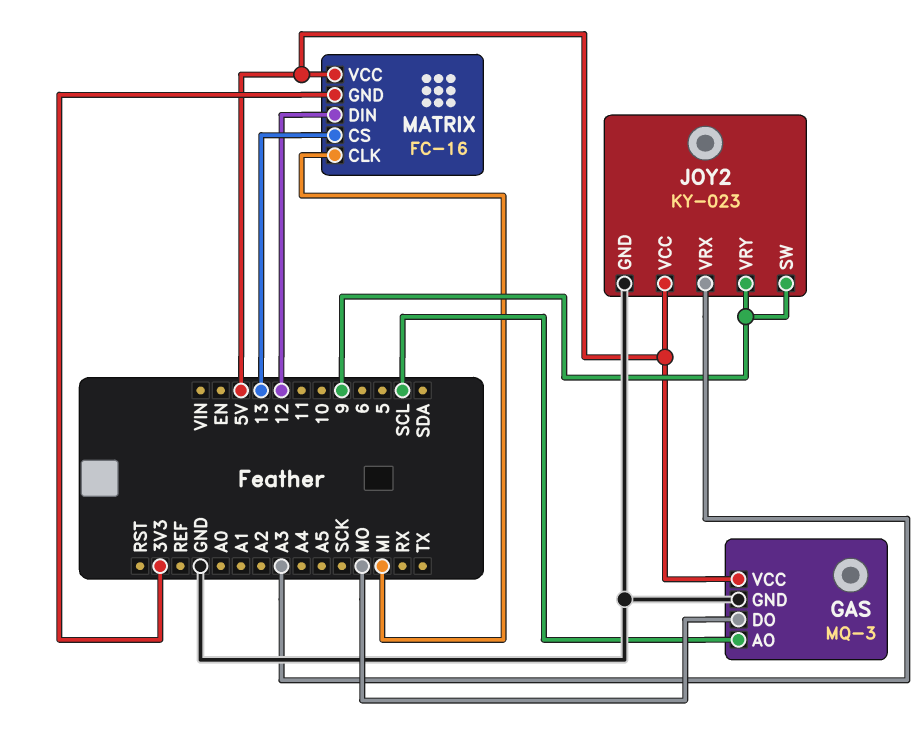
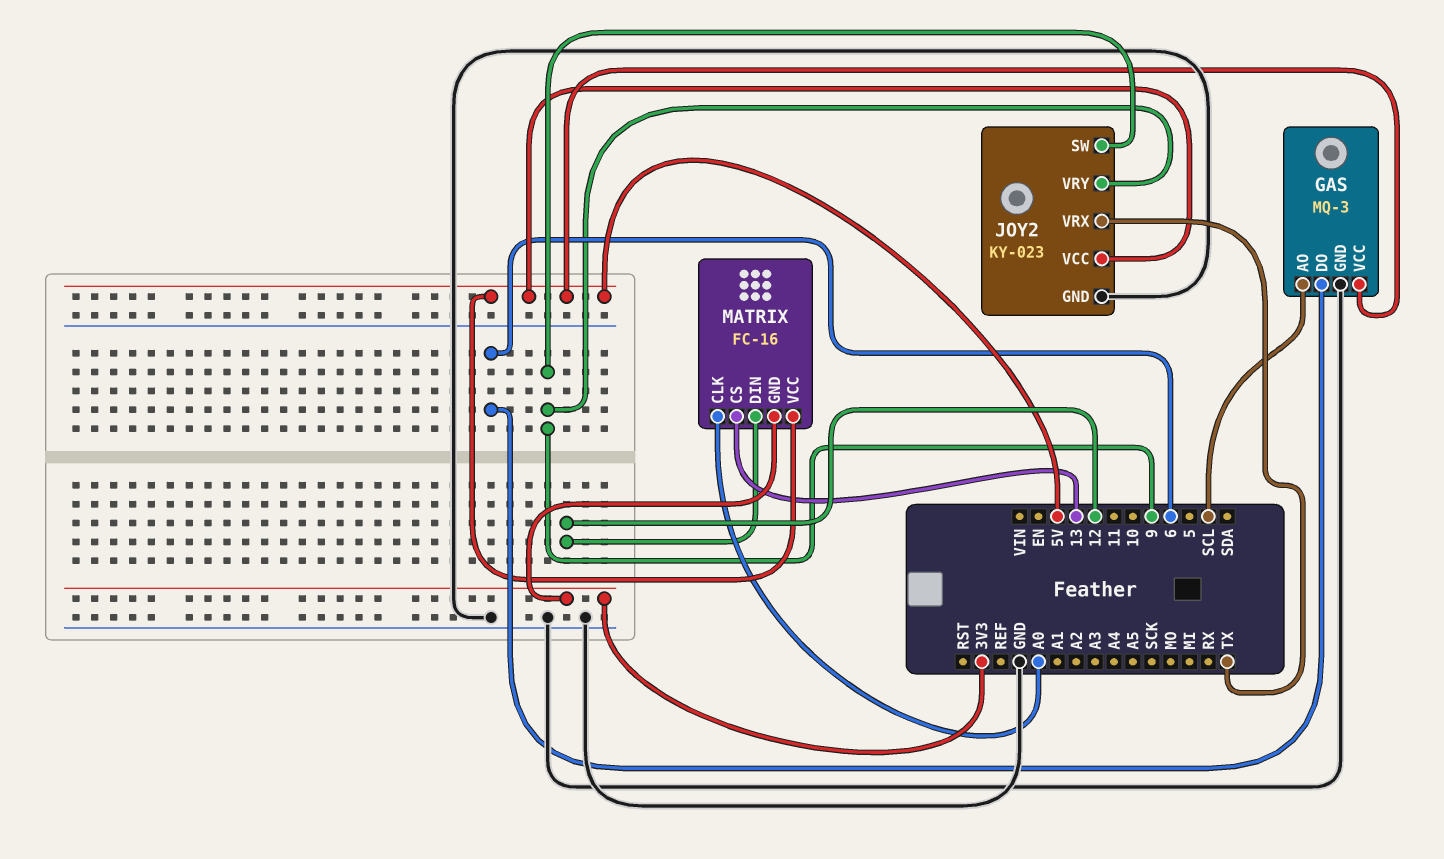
GAS pin DO: MO -> 6
JOY2 pin VRX: A3 -> TX
MATRIX pin CLK: MI -> A0

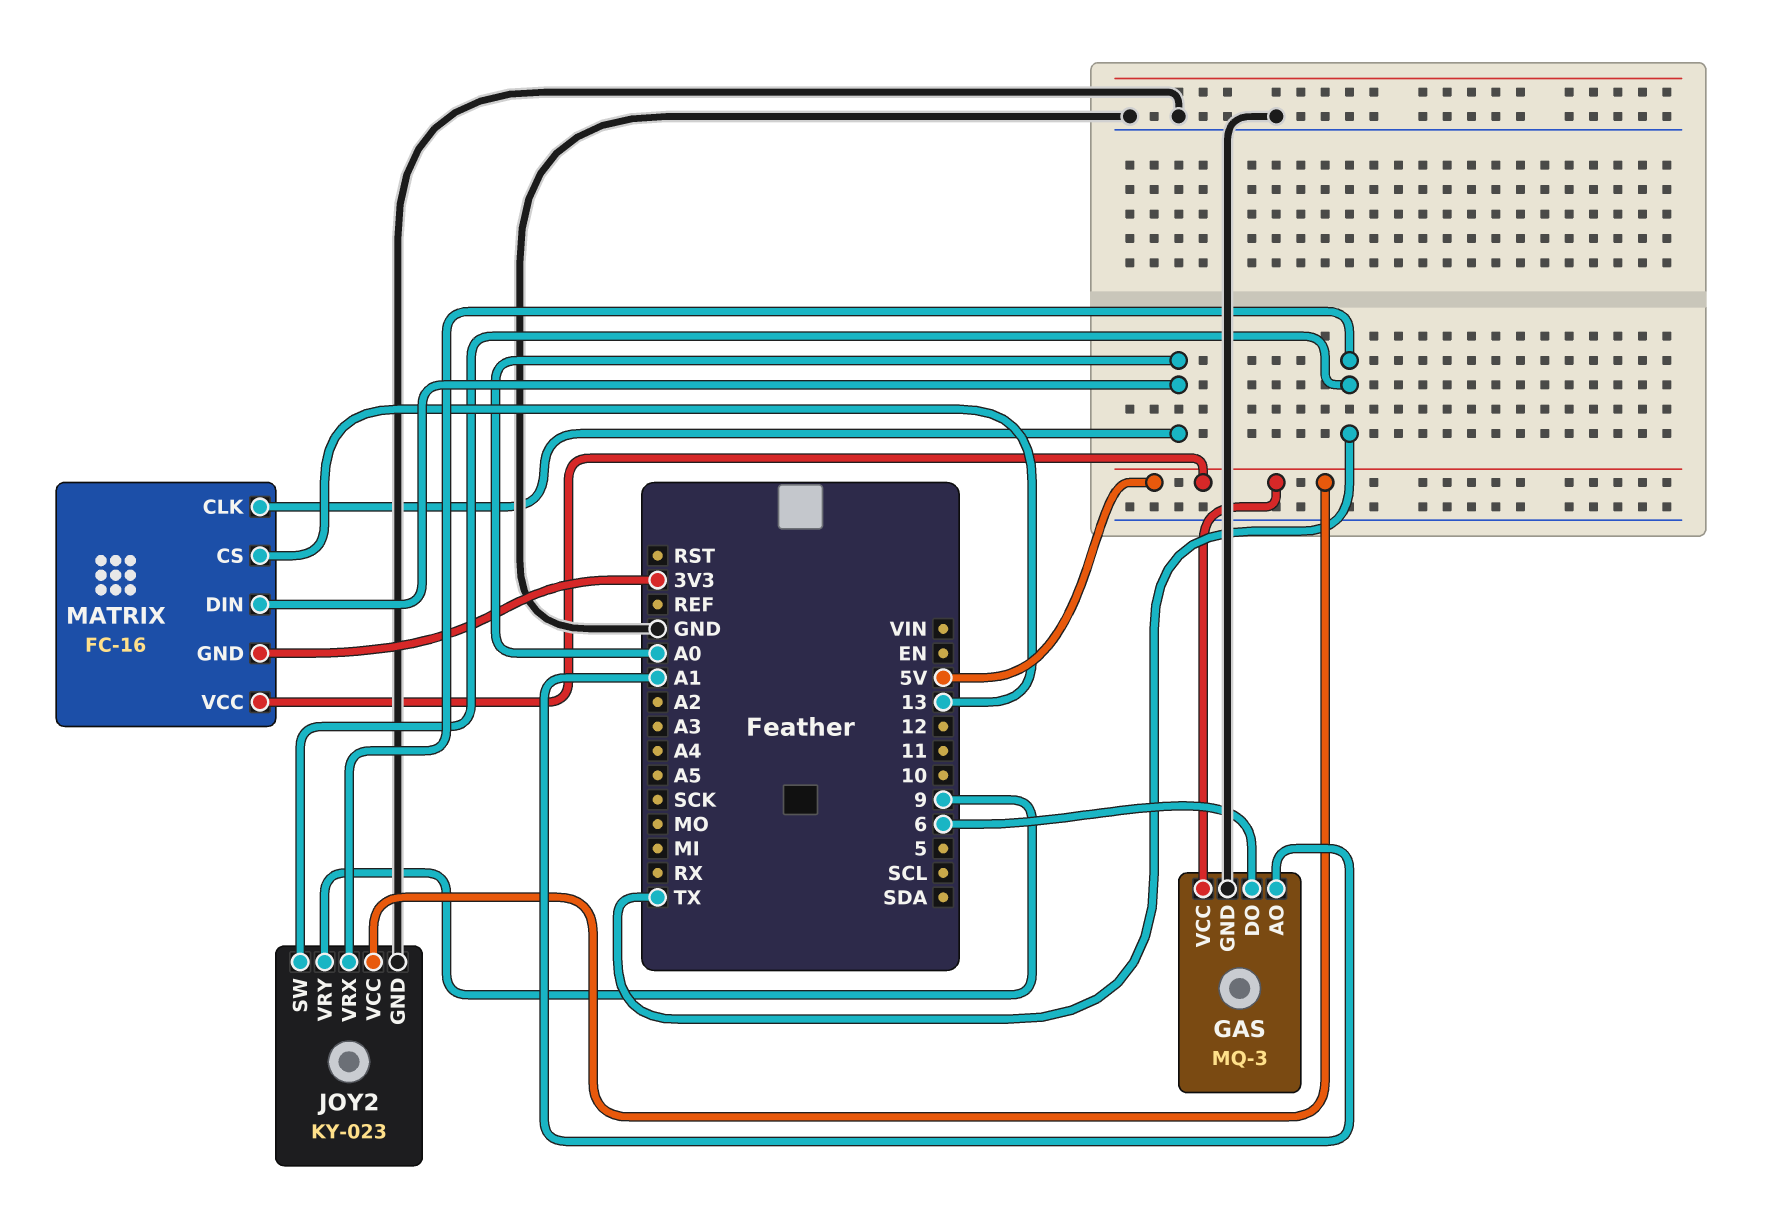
GAS pin AO: SCL -> A1
JOY2 pin SW: 9 -> TX
MATRIX pin DIN: 12 -> A0

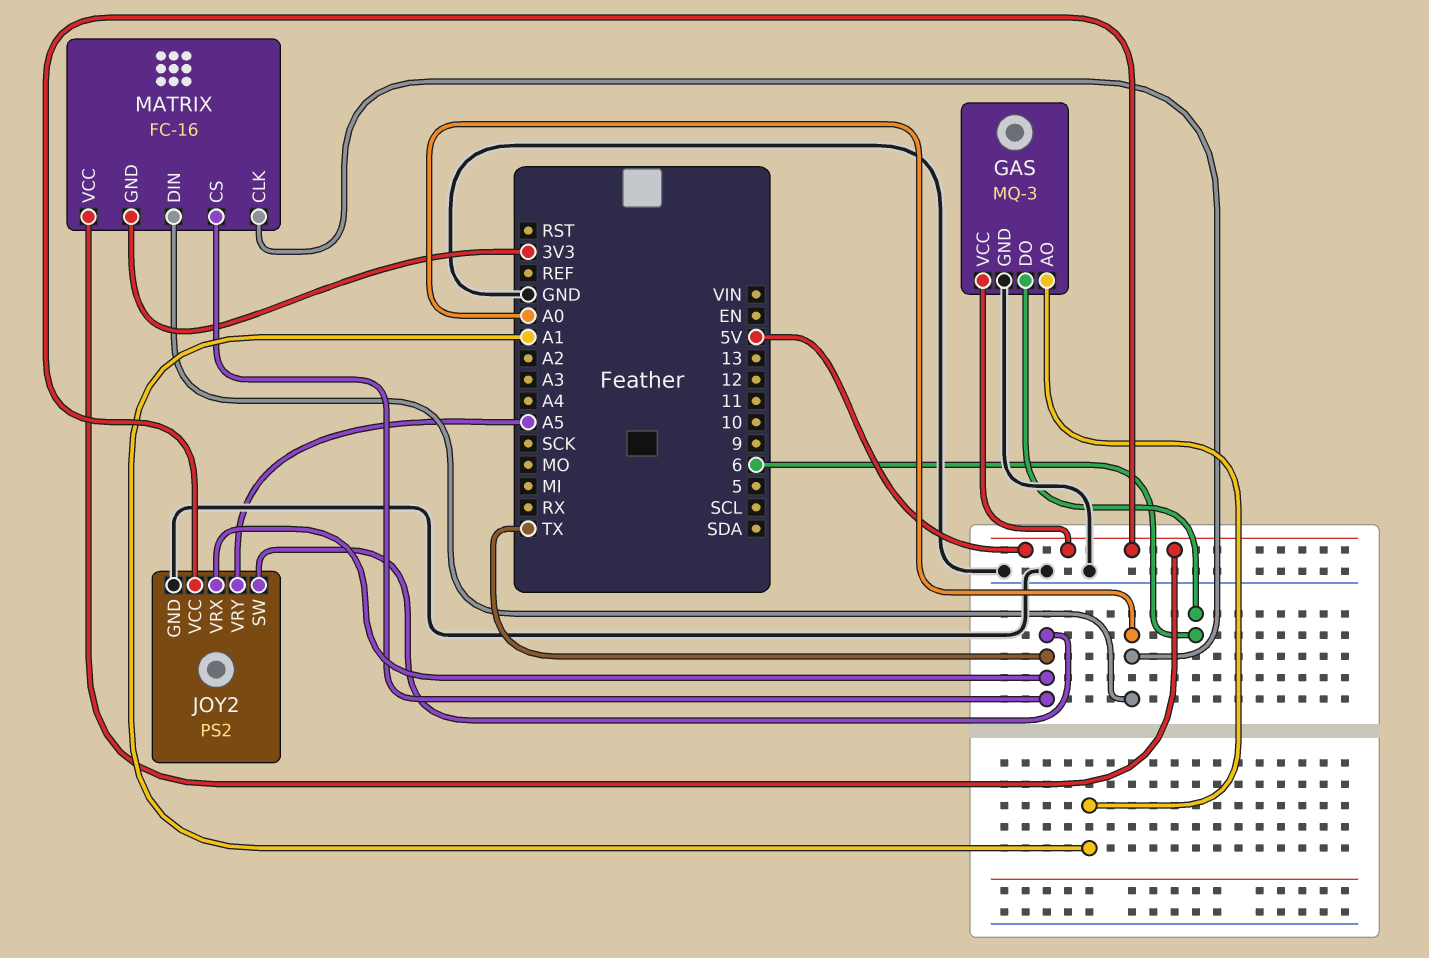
JOY2: KY-023 -> PS2
JOY2 pin VRY: 9 -> A5
MATRIX pin CS: 13 -> TX

